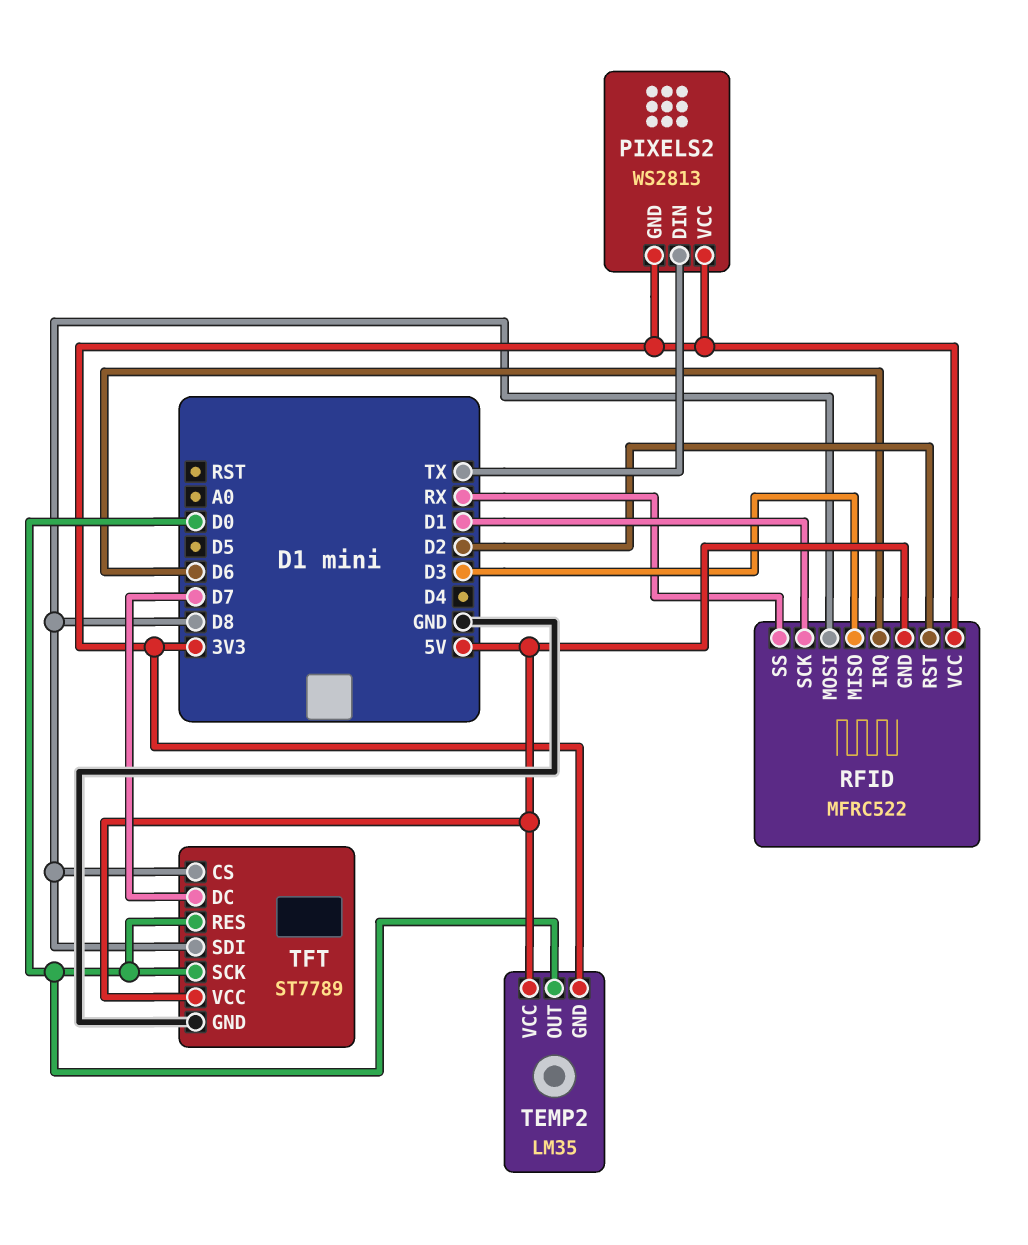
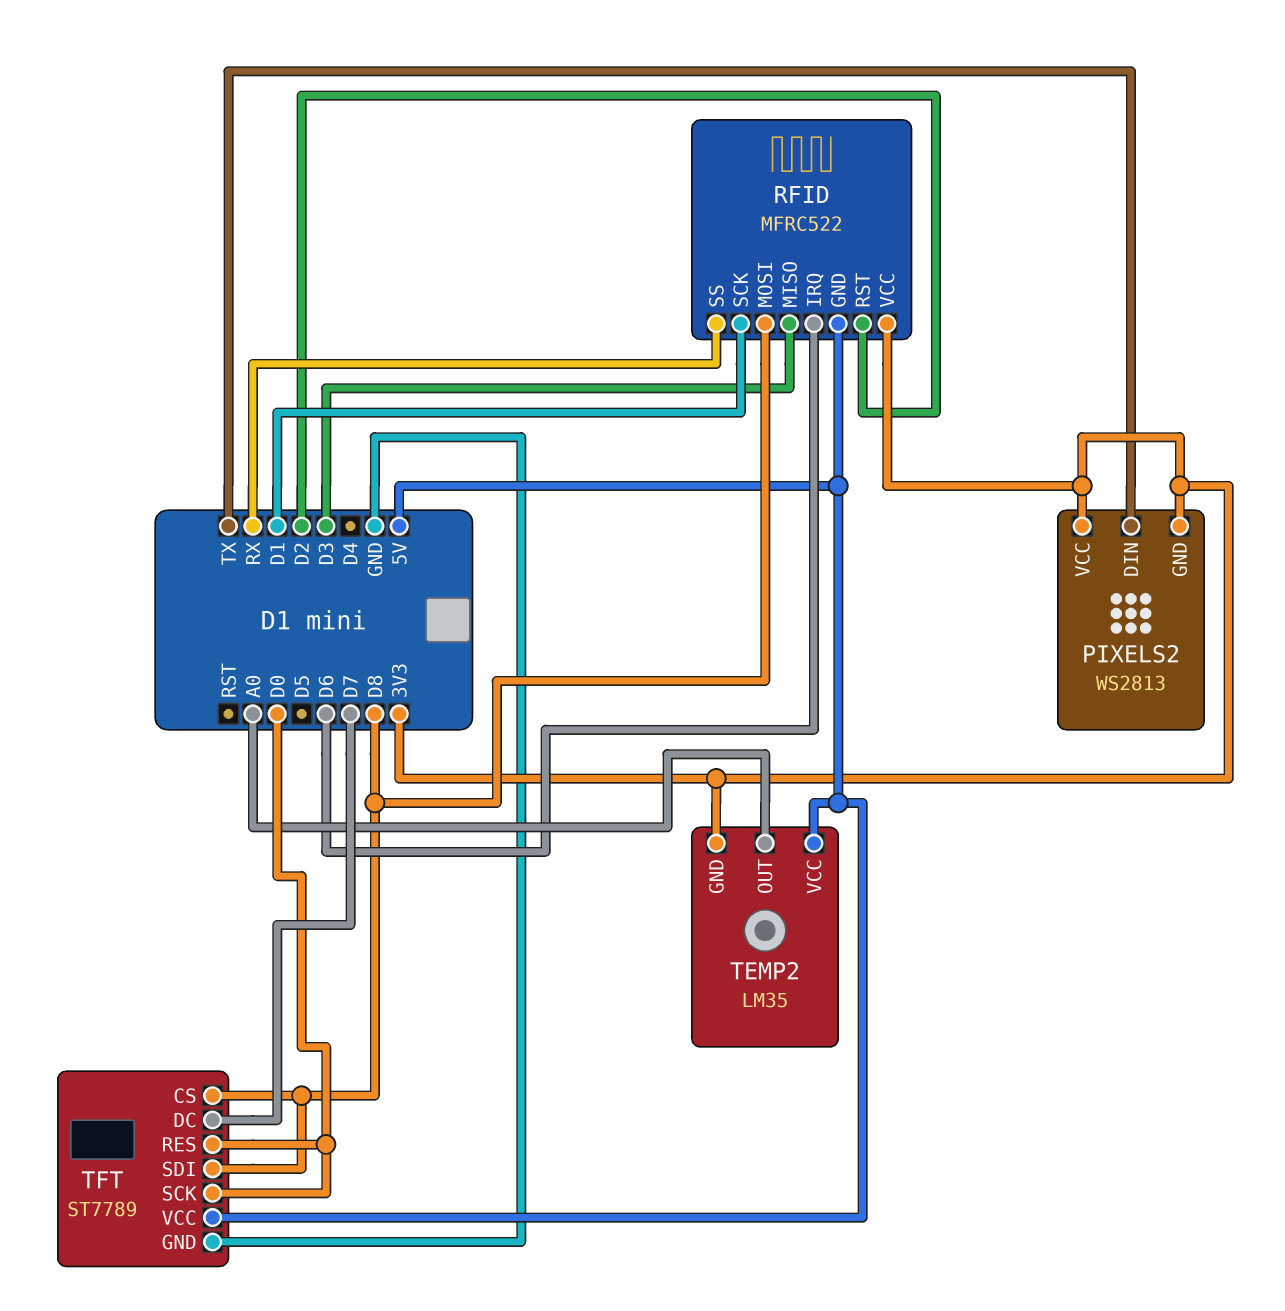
TEMP2 pin OUT: D0 -> A0

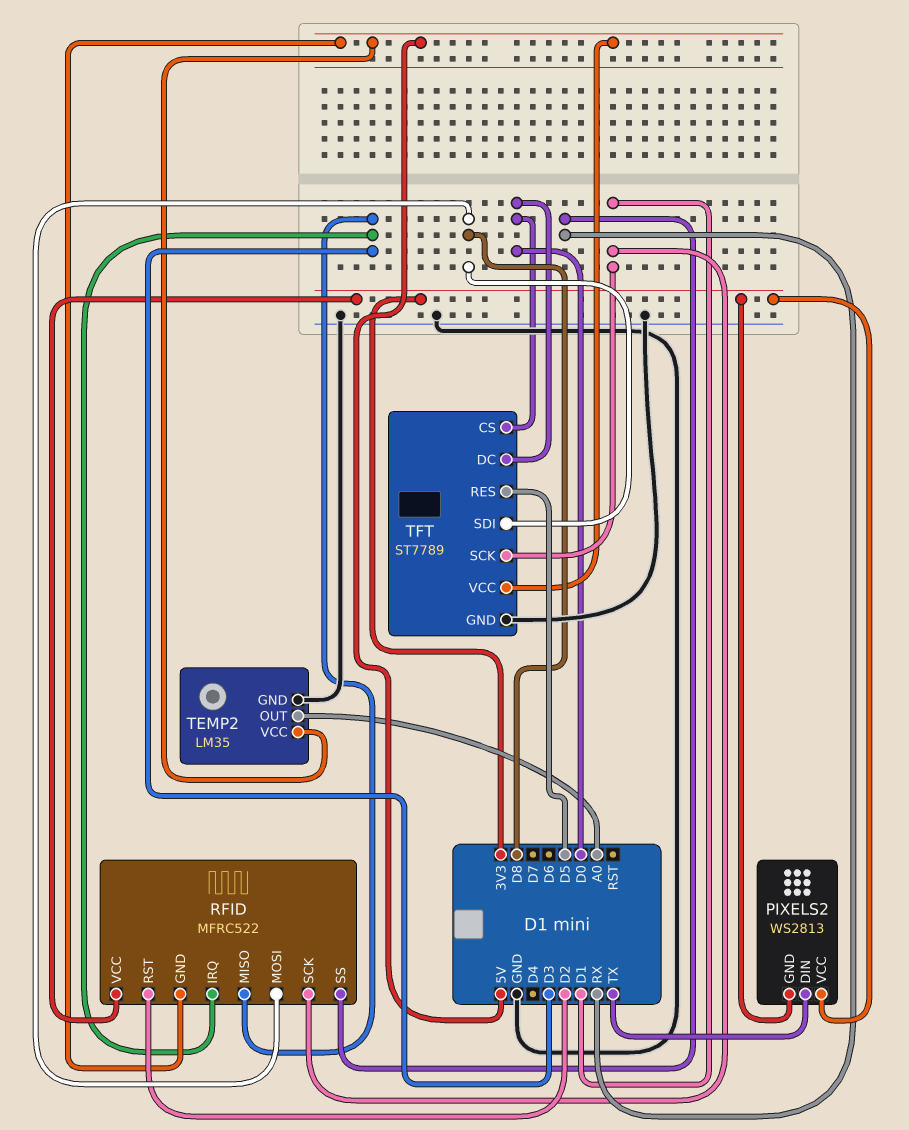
RFID pin IRQ: D6 -> D3
TEMP2 pin GND: 3V3 -> GND
TFT pin CS: D8 -> D0
TFT pin DC: D7 -> D0
TFT pin RES: D0 -> D5
TFT pin SCK: D0 -> D1

